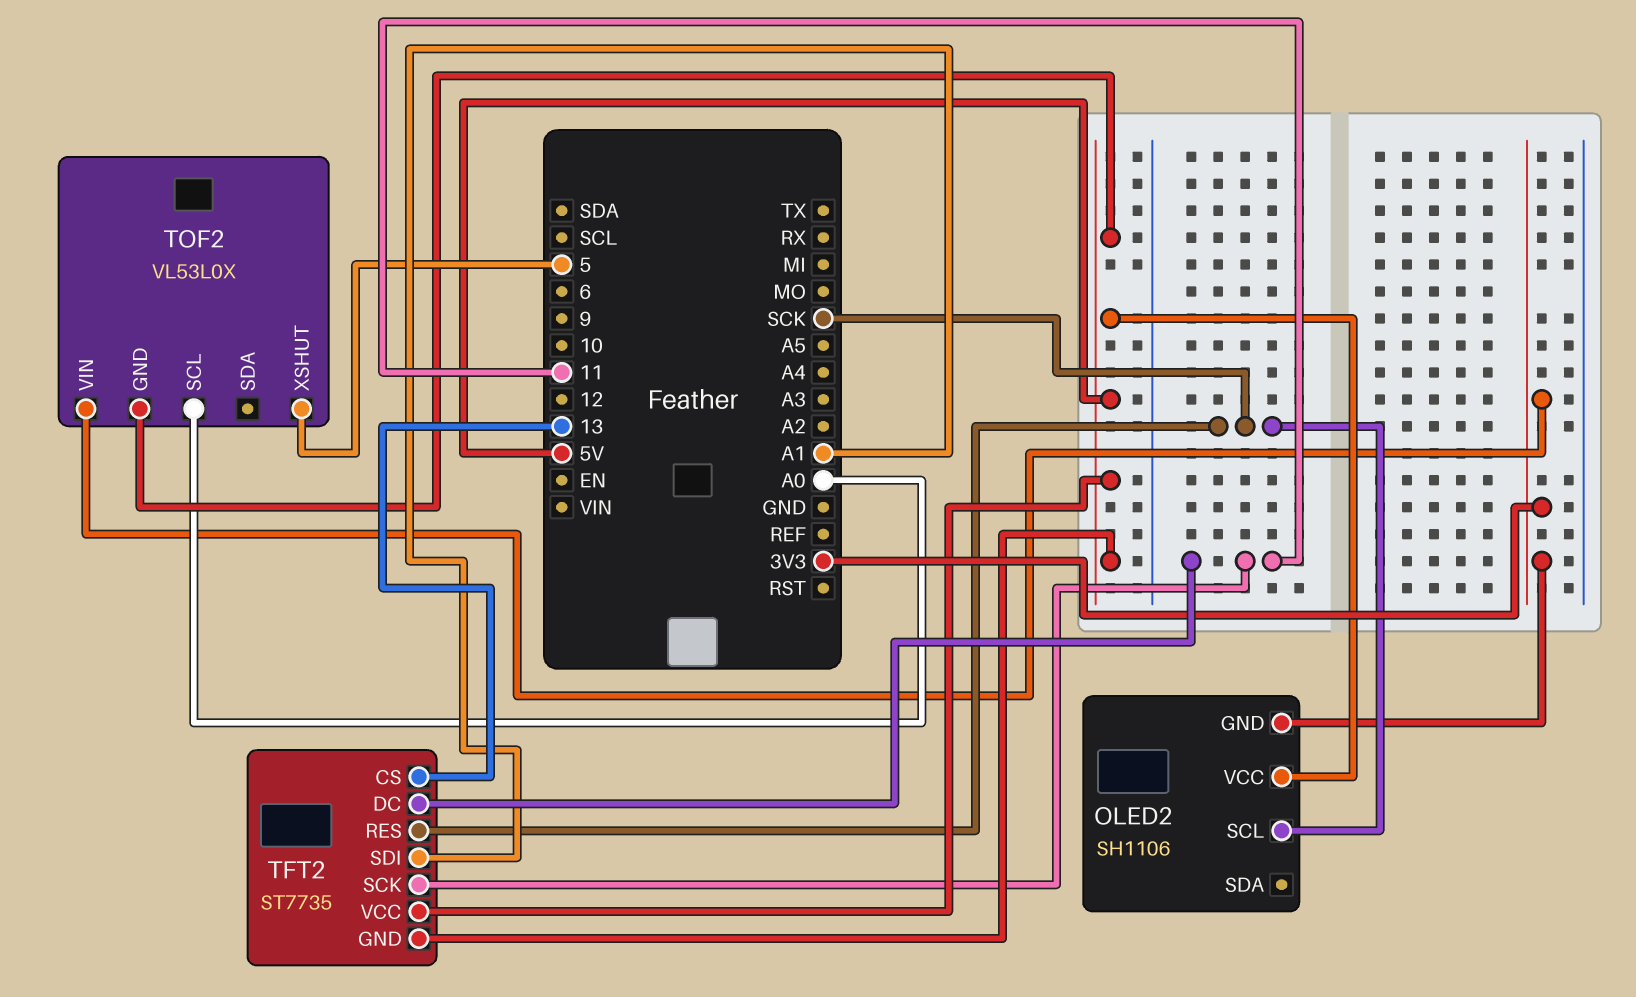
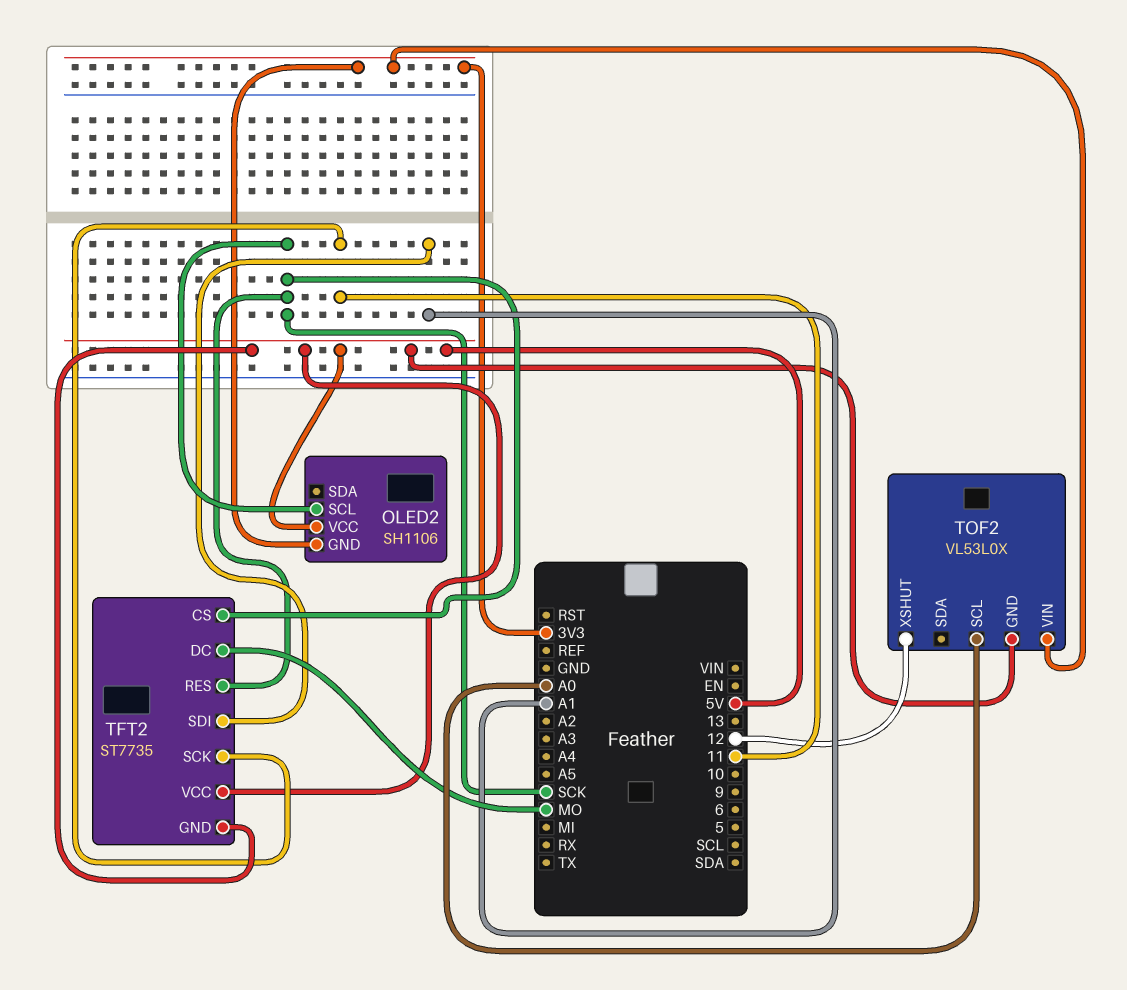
TFT2 pin CS: 13 -> SCK
TFT2 pin DC: 11 -> MO
TOF2 pin XSHUT: 5 -> 12

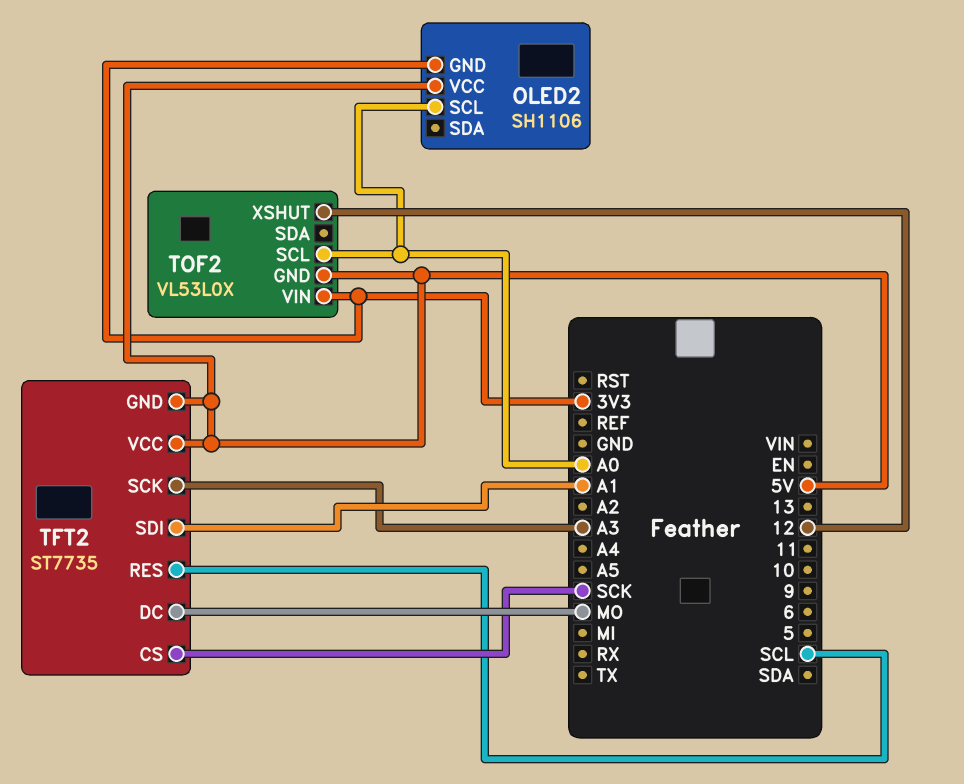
OLED2 pin SCL: SCK -> A0
TFT2 pin RES: SCK -> SCL
TFT2 pin SCK: 11 -> A3

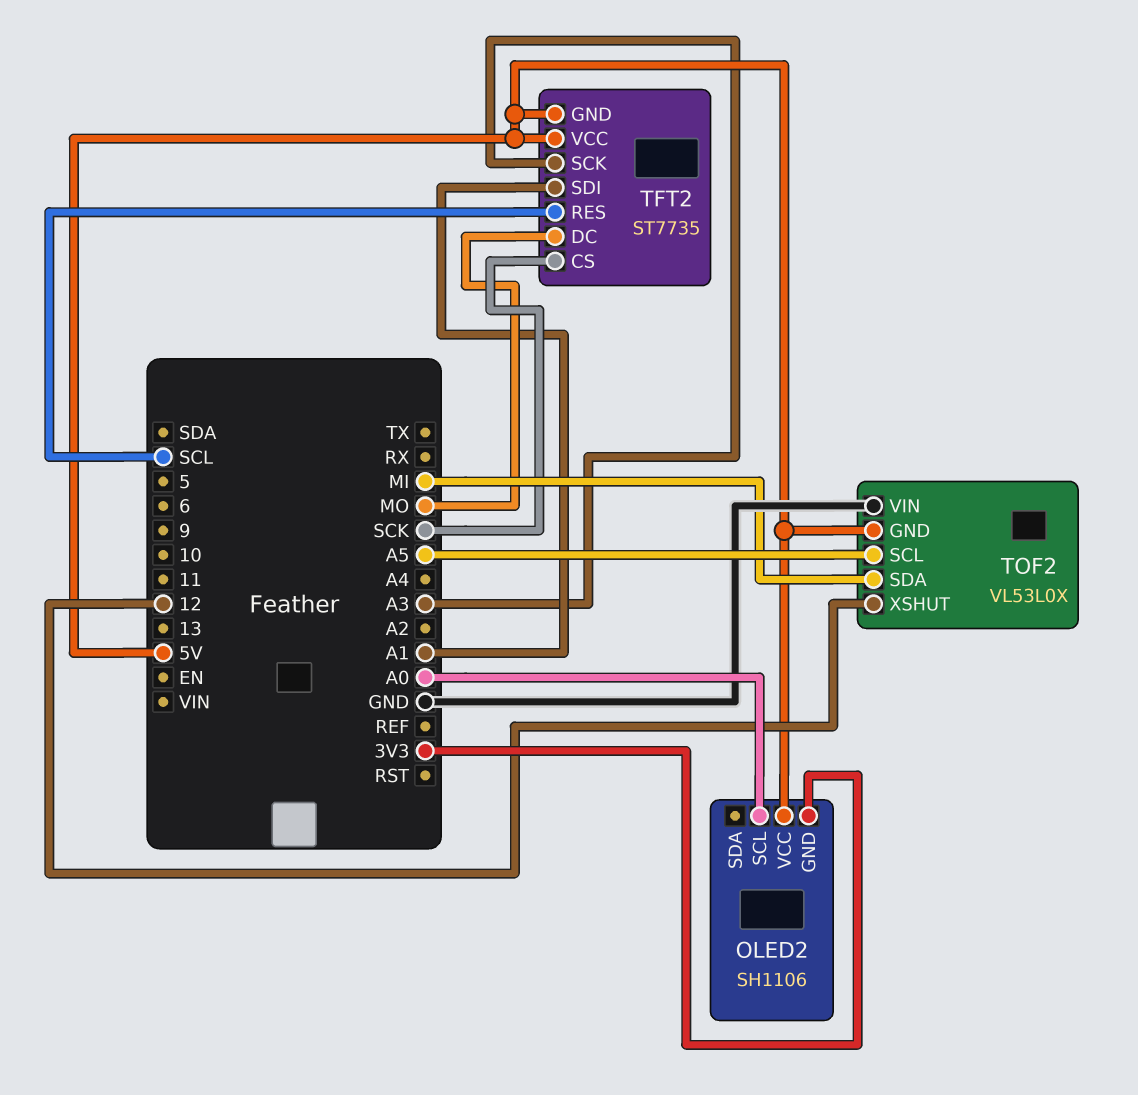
TOF2 pin SCL: A0 -> A5
TOF2 pin SDA: none -> MI
TOF2 pin VIN: 3V3 -> GND

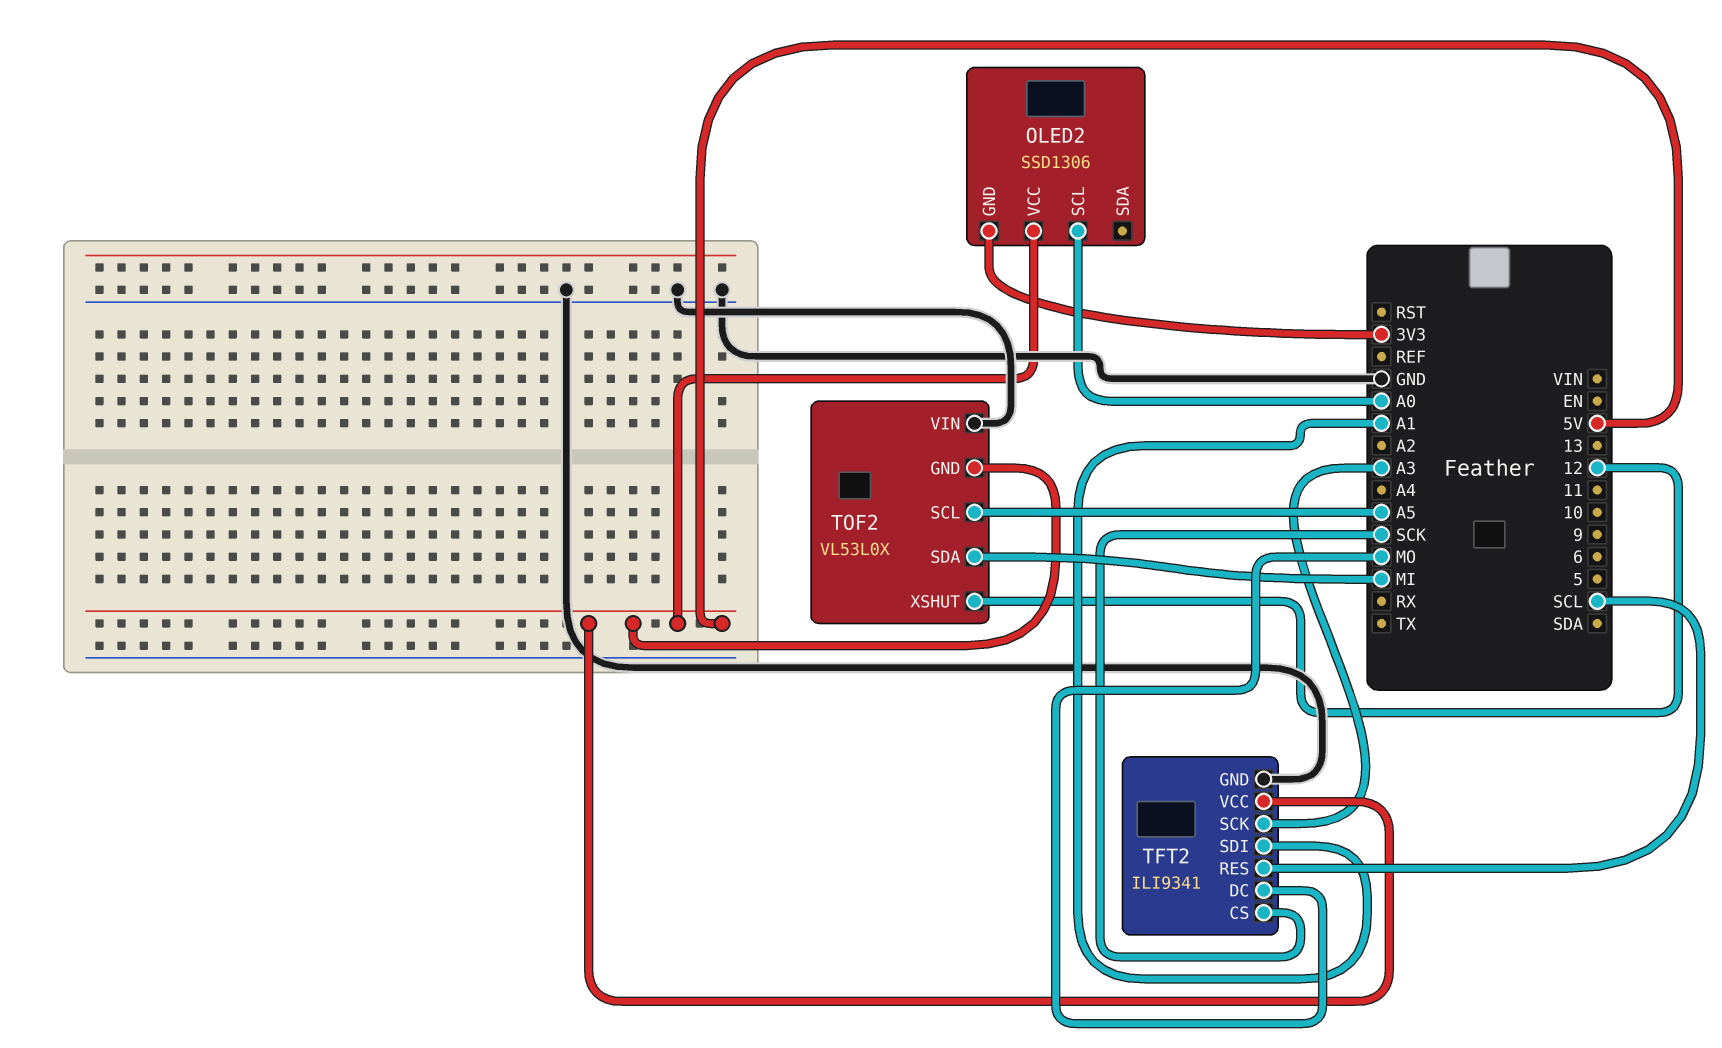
OLED2: SH1106 -> SSD1306
TFT2: ST7735 -> ILI9341
TFT2 pin GND: 5V -> GND

